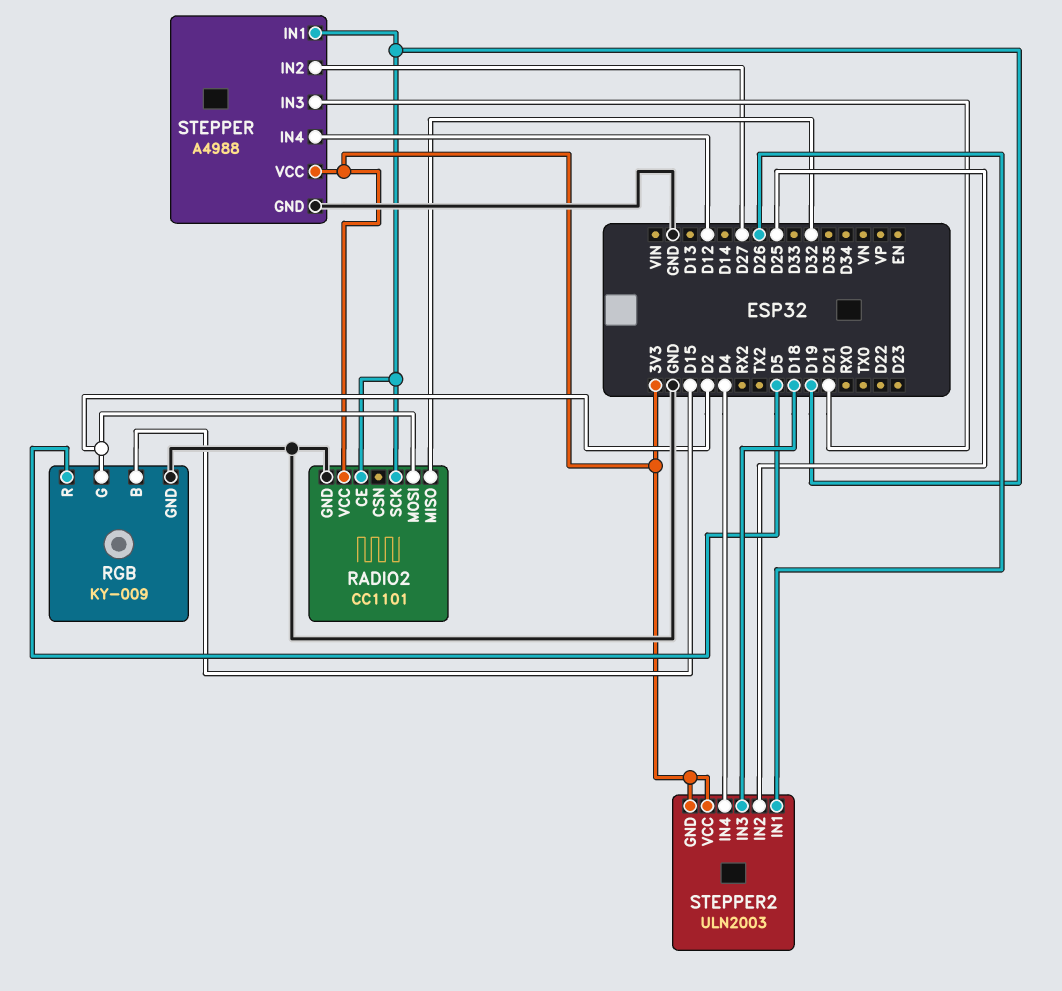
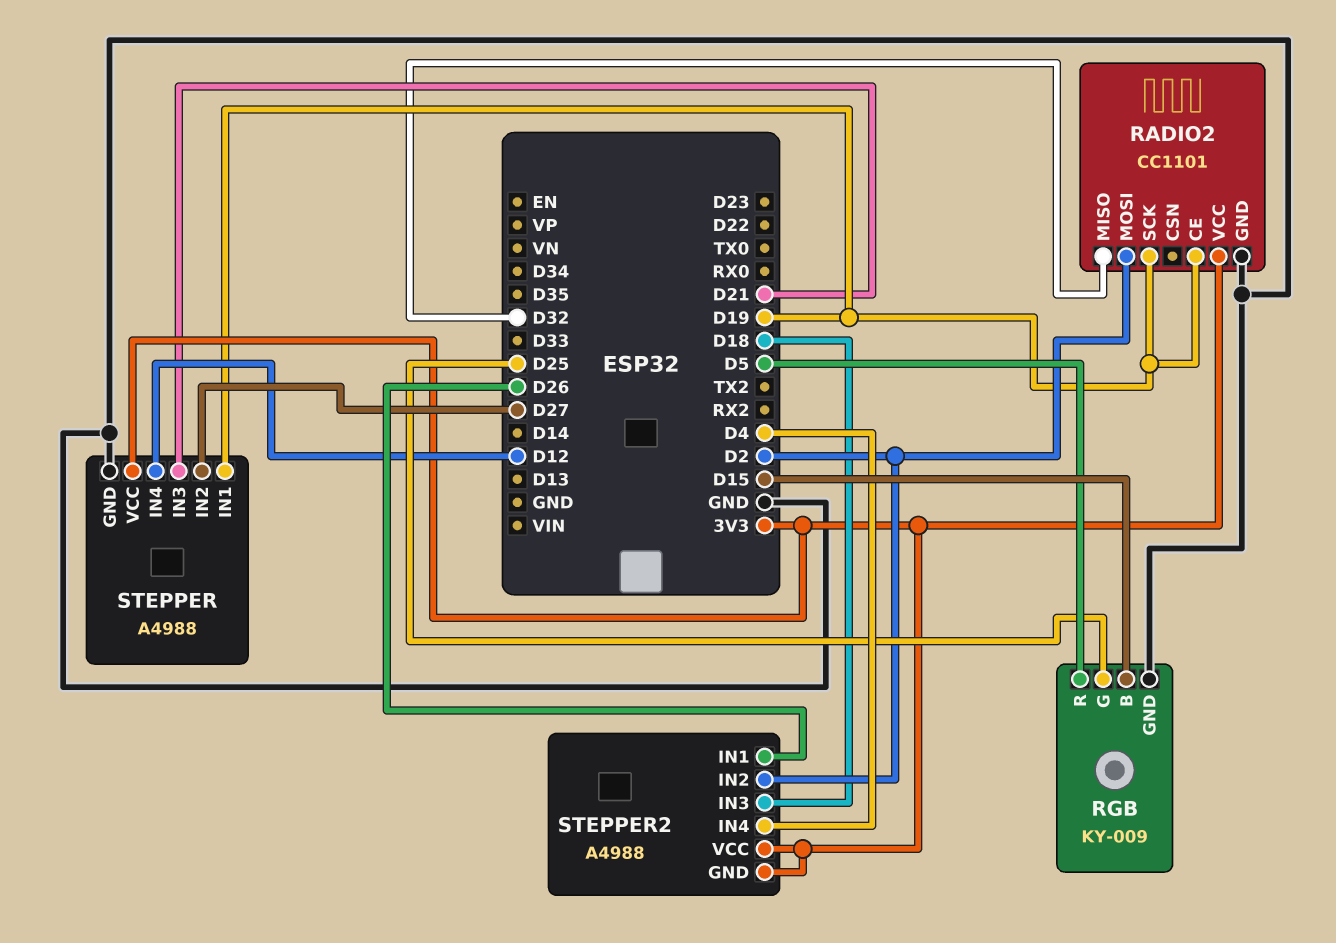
RGB pin G: D2 -> D25
STEPPER2: ULN2003 -> A4988
STEPPER2 pin IN2: D25 -> D2

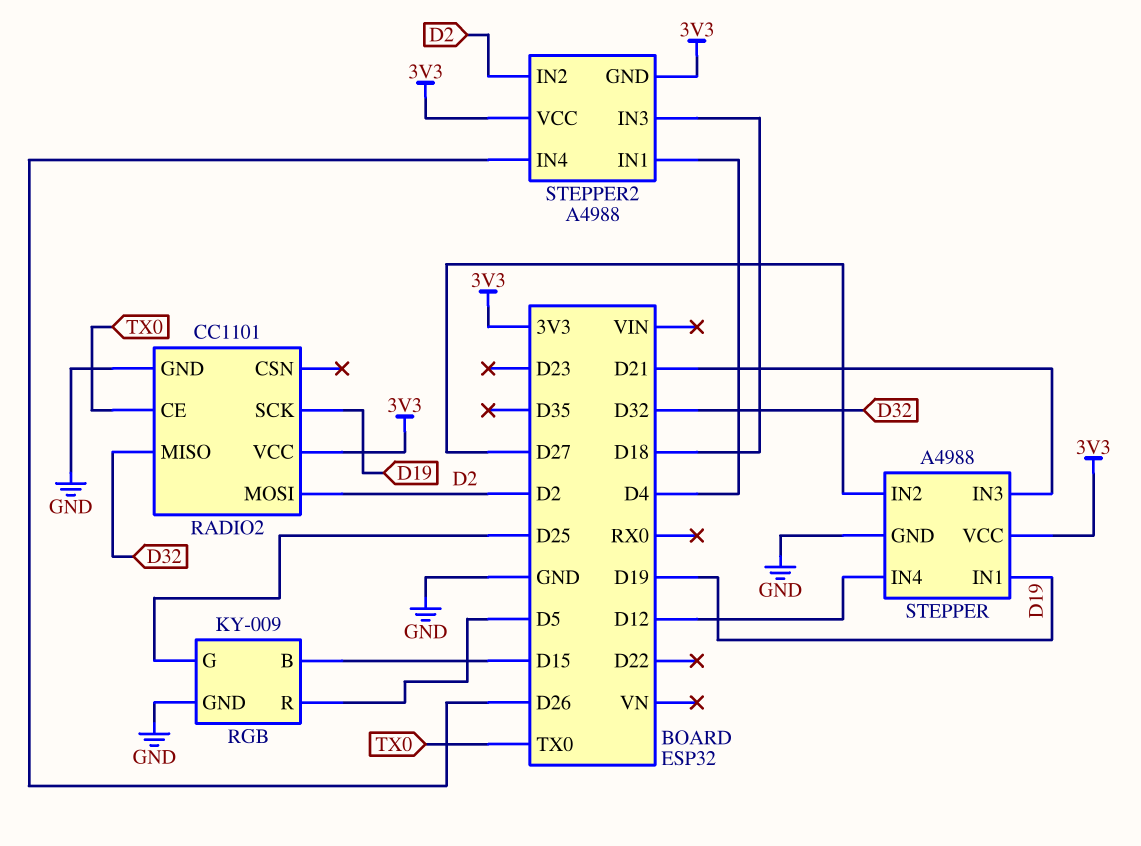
RADIO2 pin CE: D19 -> TX0
STEPPER2 pin IN1: D26 -> D4
STEPPER2 pin IN4: D4 -> D26

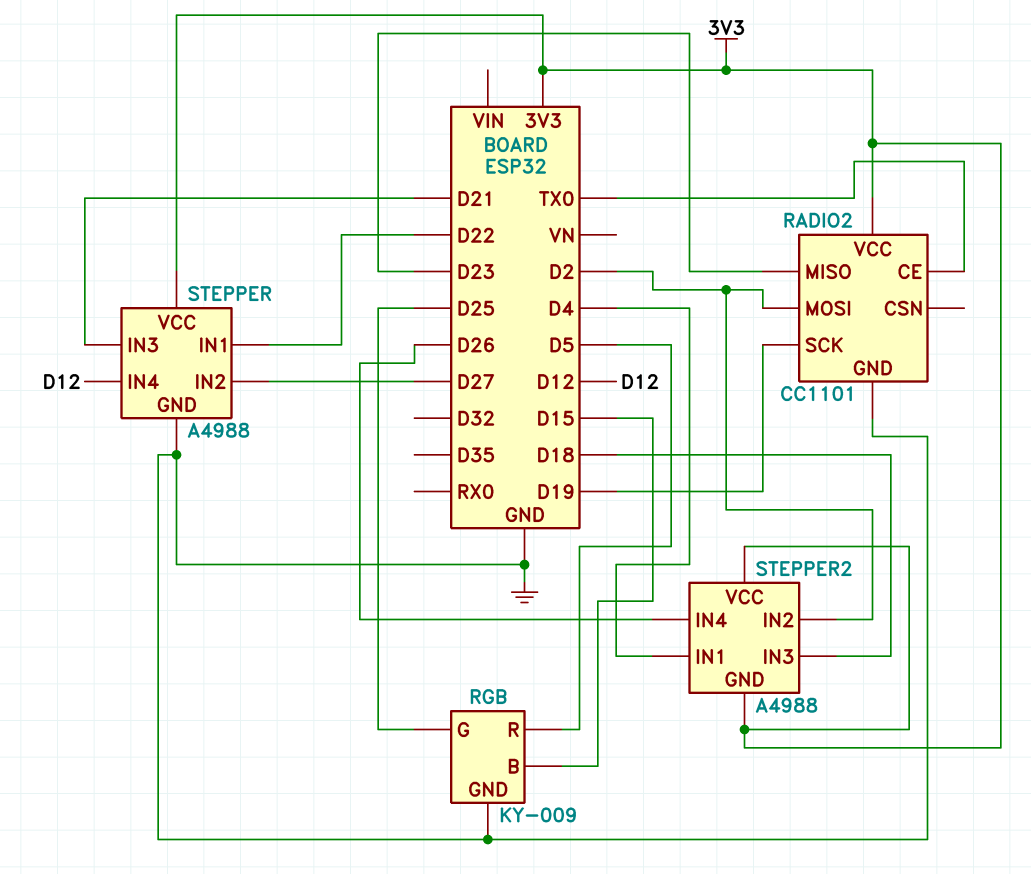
RADIO2 pin MISO: D32 -> D23
STEPPER pin IN1: D19 -> D22

